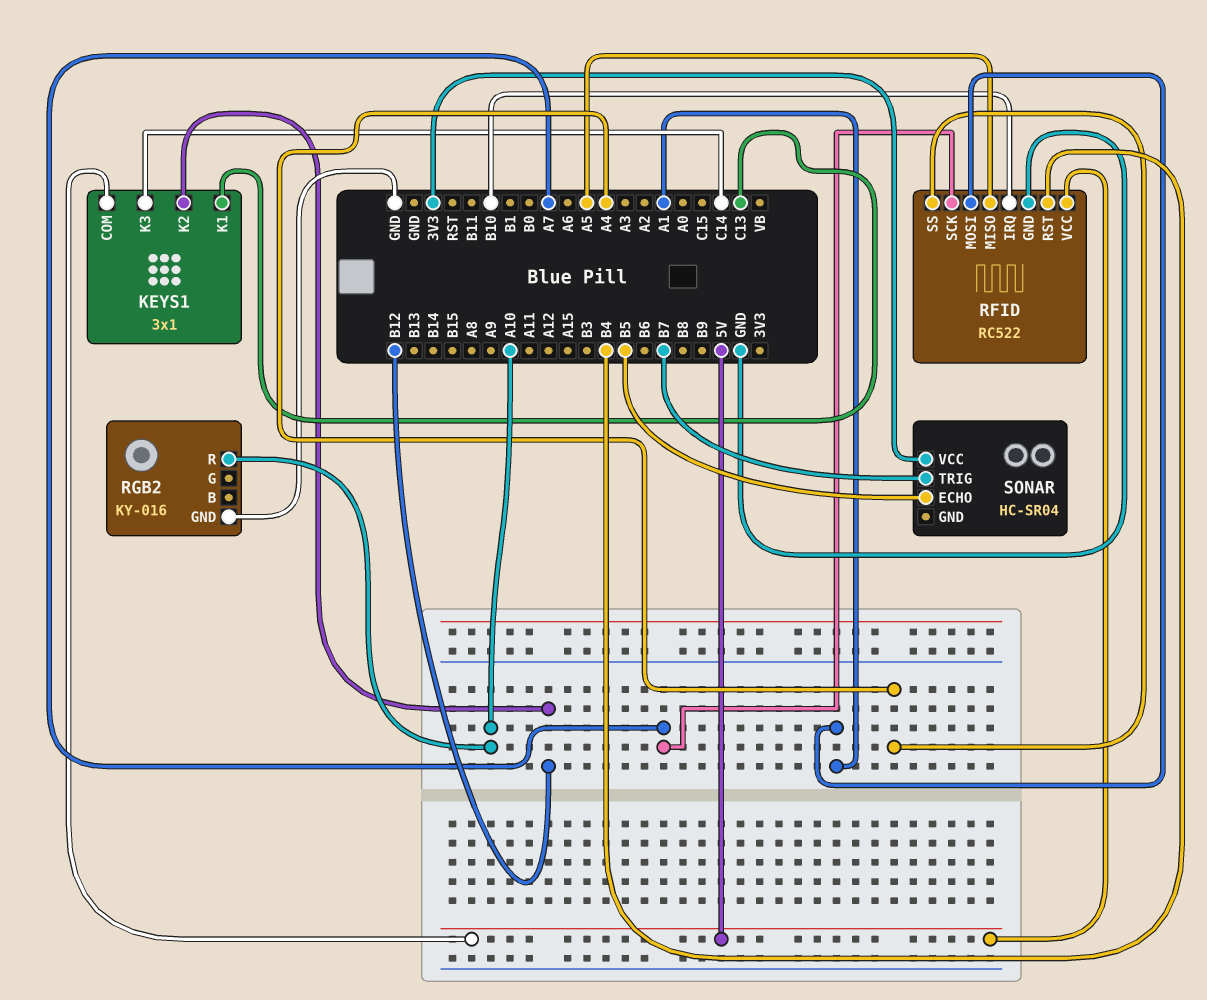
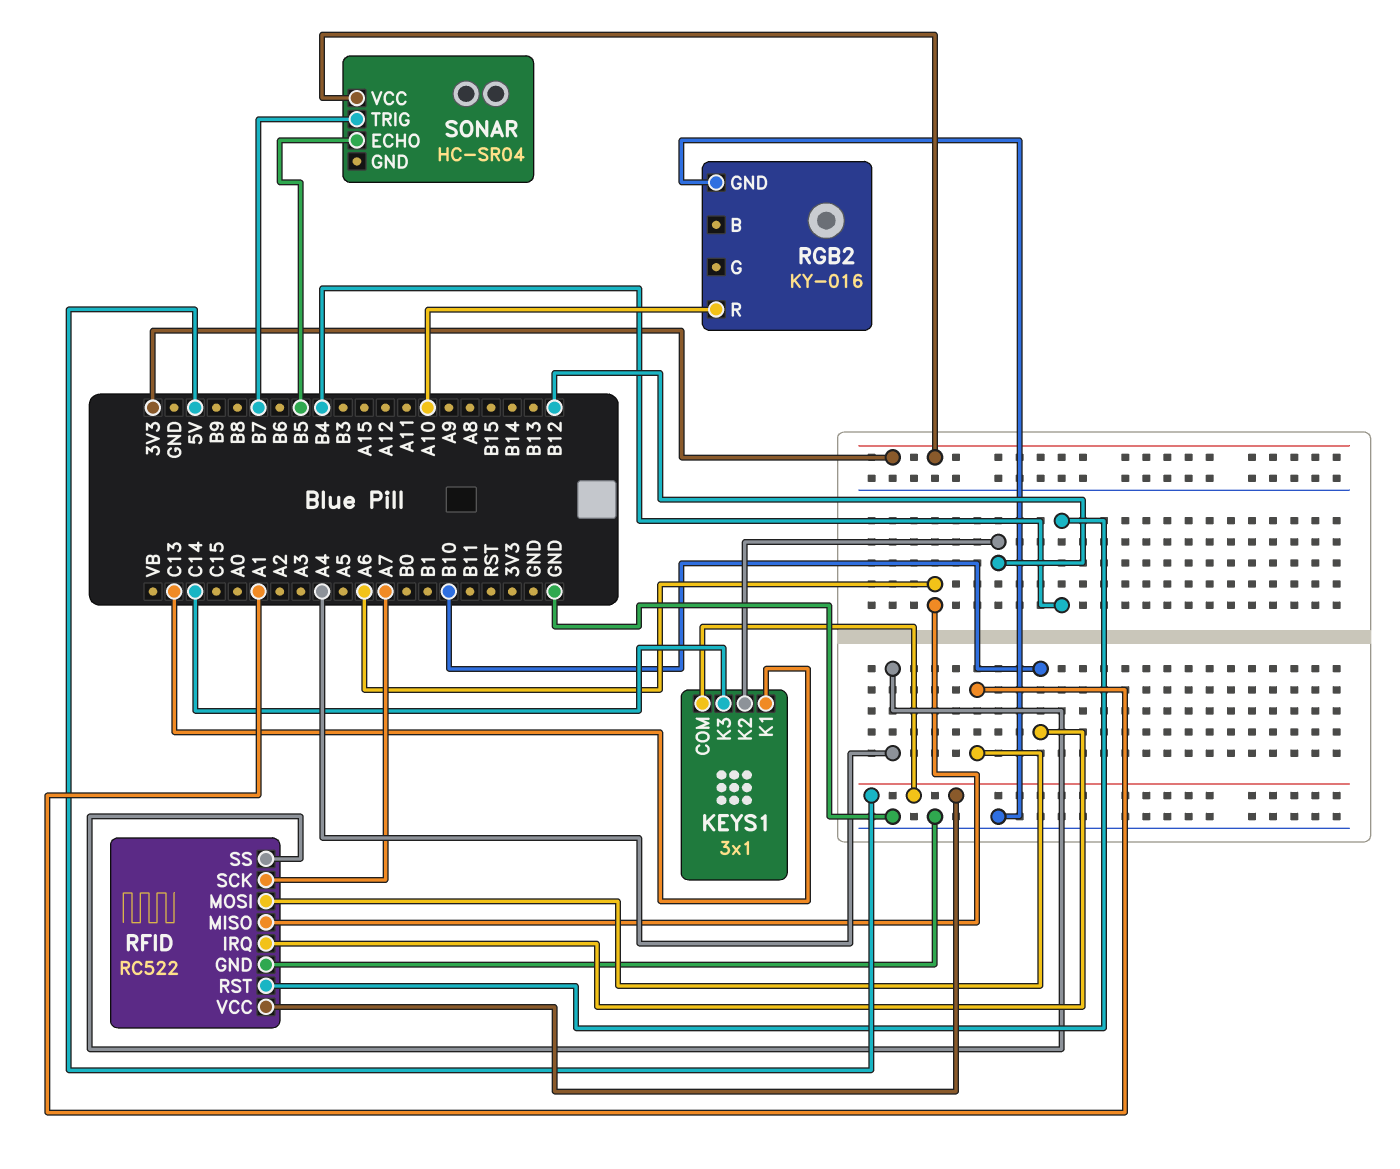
RFID pin MISO: A5 -> A6

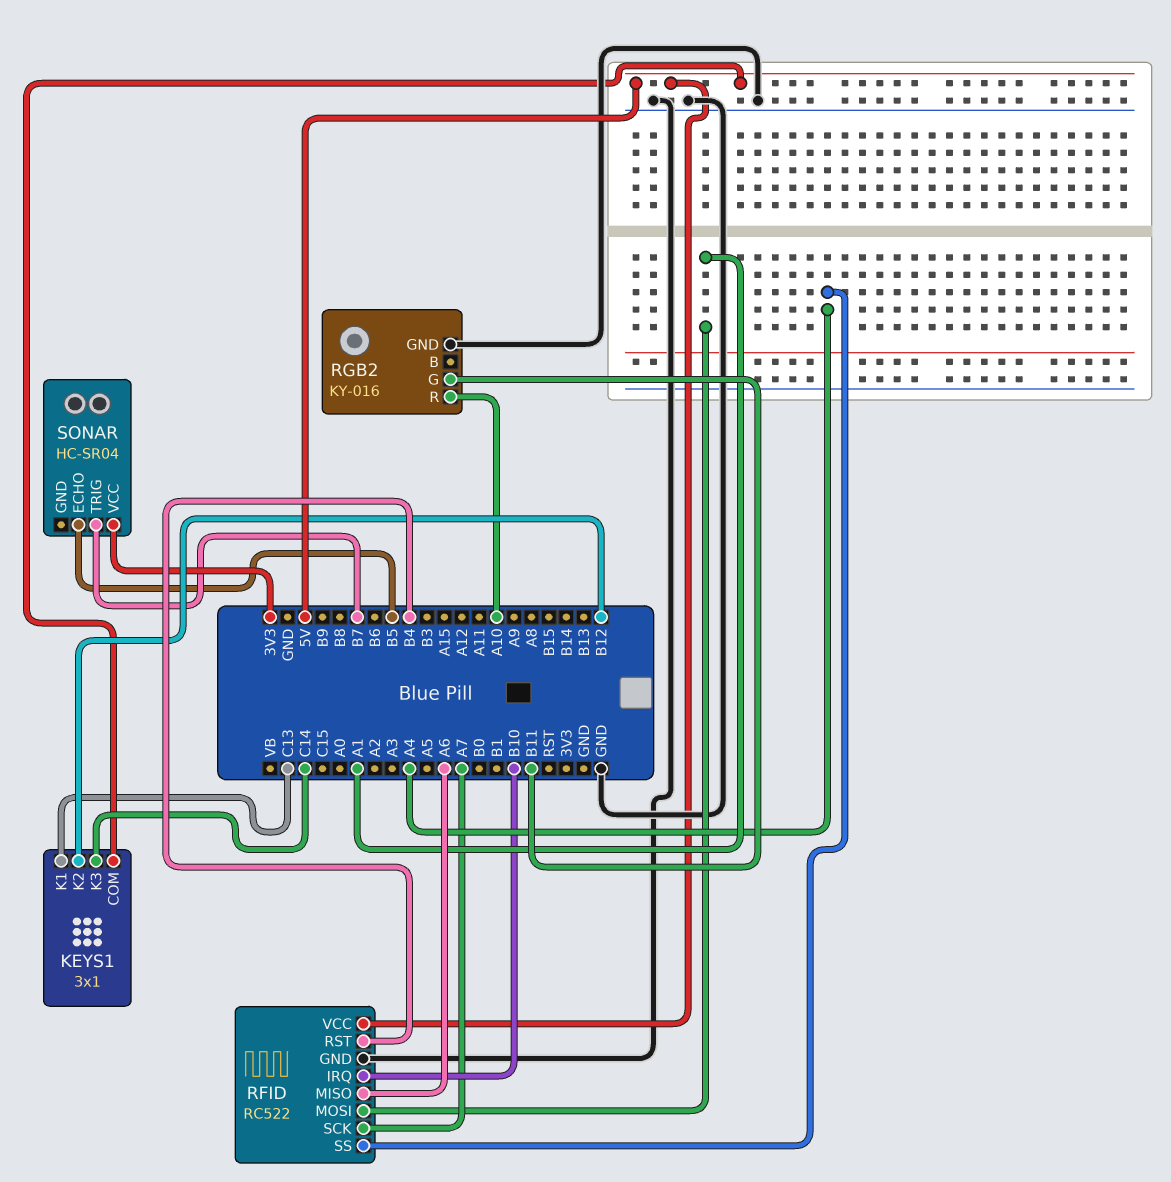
RGB2 pin G: none -> B11

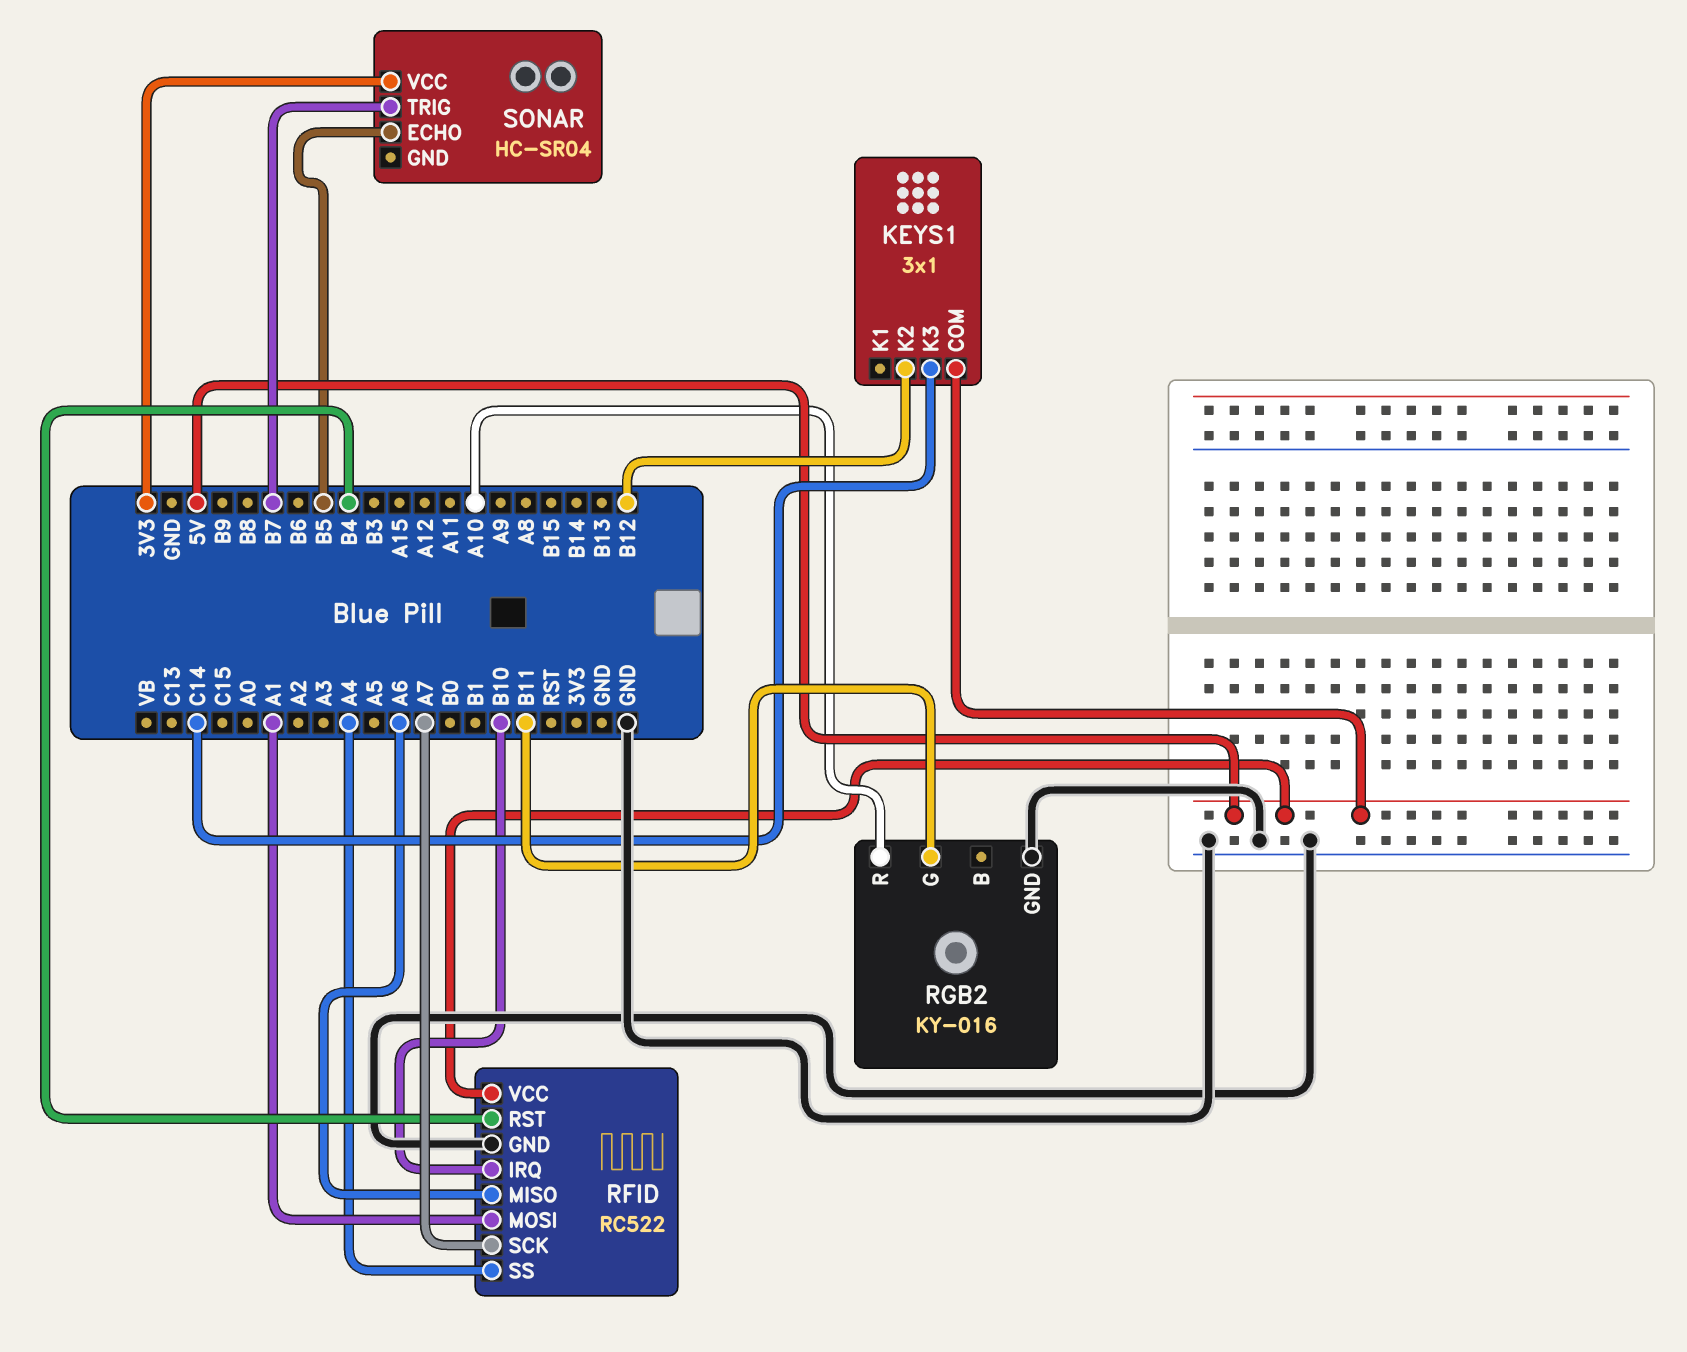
KEYS1 pin K1: C13 -> none

